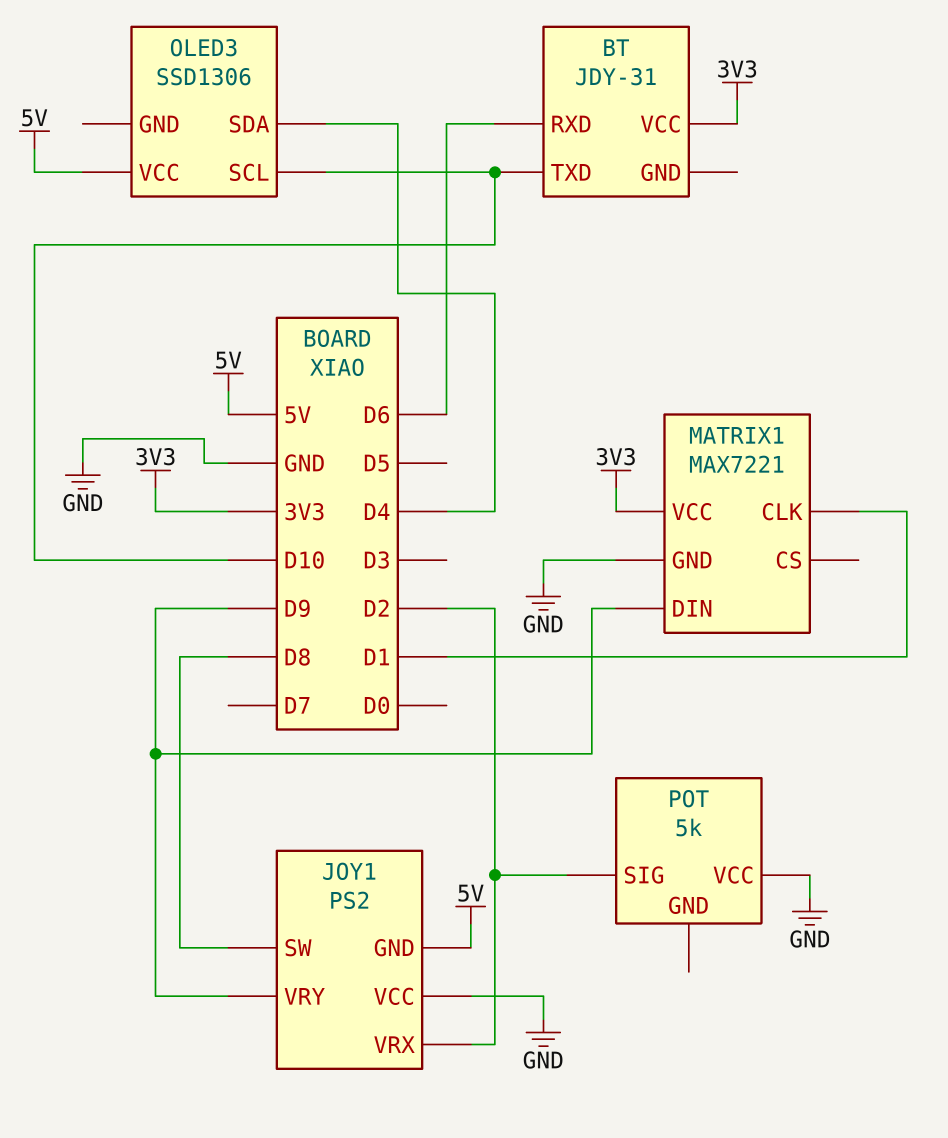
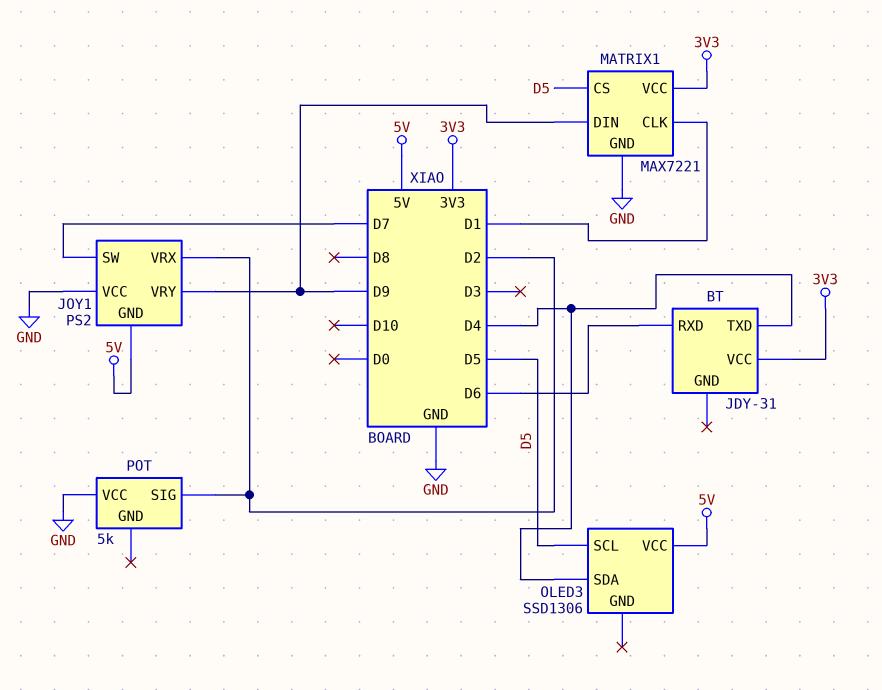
BT pin TXD: D10 -> D4
JOY1 pin SW: D8 -> D7
MATRIX1 pin CS: none -> D5
OLED3 pin SCL: D10 -> D5

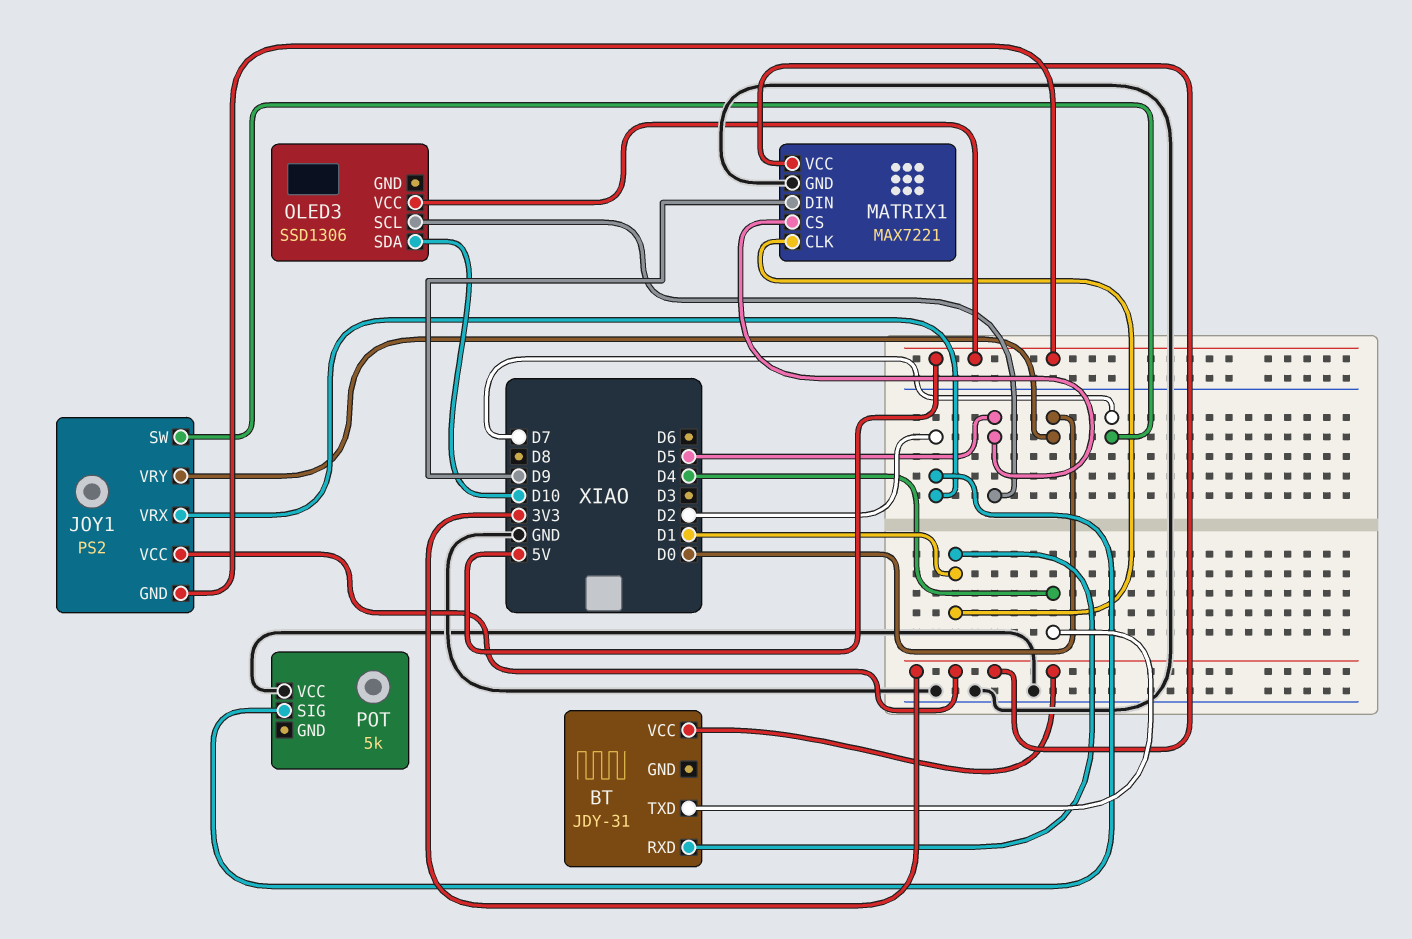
BT pin RXD: D6 -> D1
JOY1 pin VCC: GND -> 3V3
JOY1 pin VRY: D9 -> D0
OLED3 pin SDA: D4 -> D10

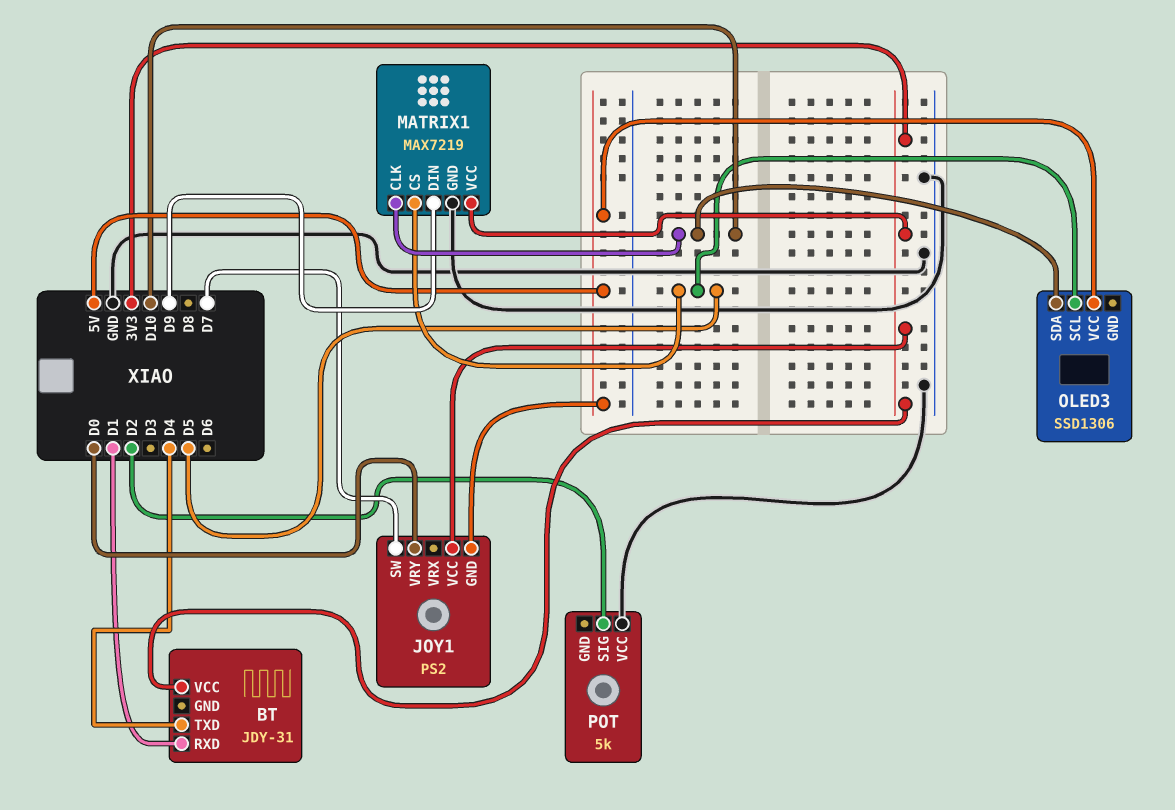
JOY1 pin VRX: D2 -> none
MATRIX1: MAX7221 -> MAX7219
MATRIX1 pin CLK: D1 -> D10

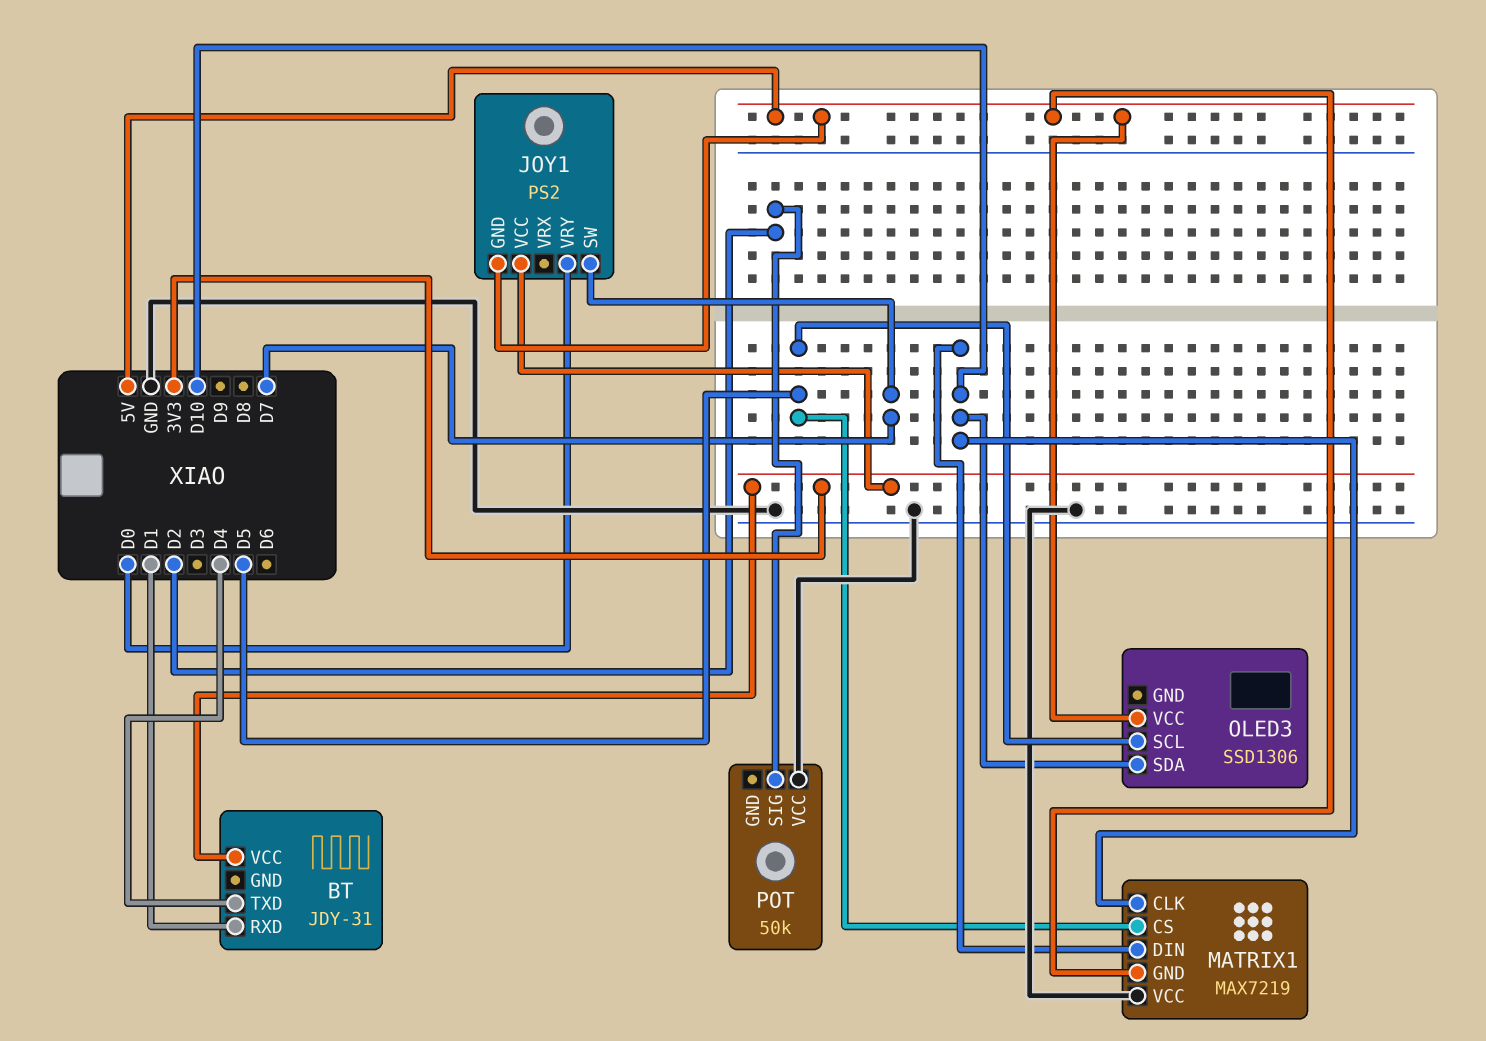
MATRIX1 pin DIN: D9 -> D10
MATRIX1 pin GND: GND -> 5V
MATRIX1 pin VCC: 3V3 -> GND
POT: 5k -> 50k

